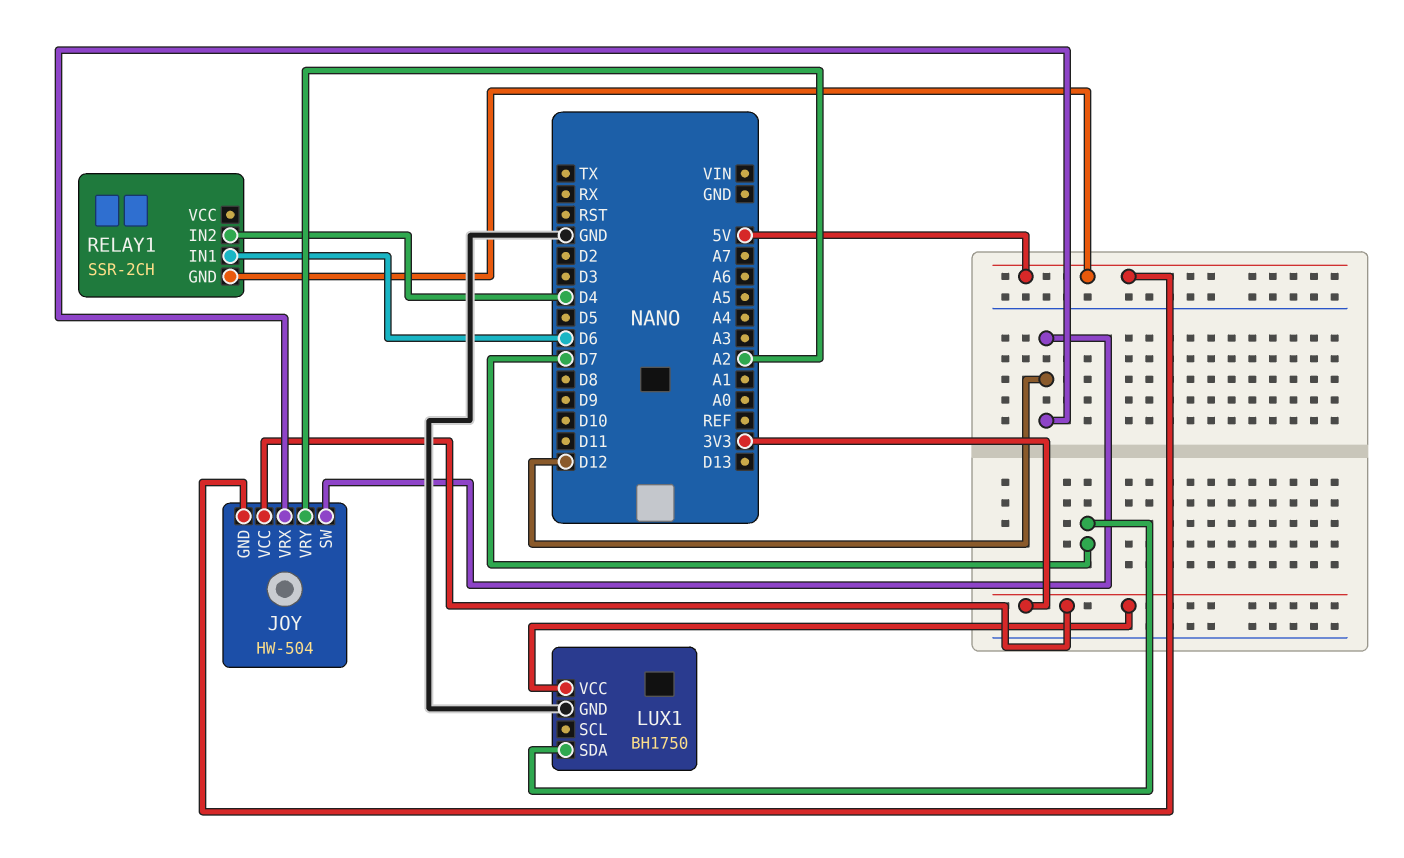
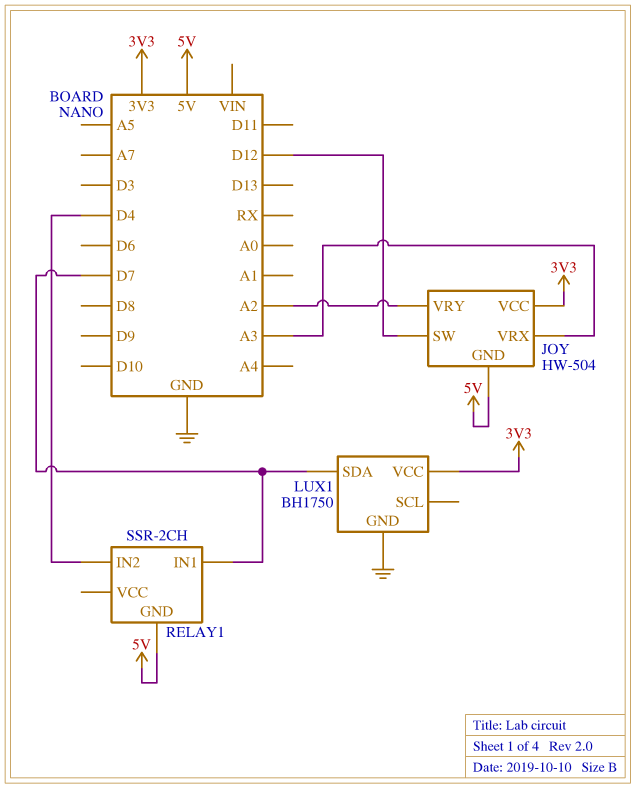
JOY pin VRX: D12 -> A3
RELAY1 pin IN1: D6 -> D7

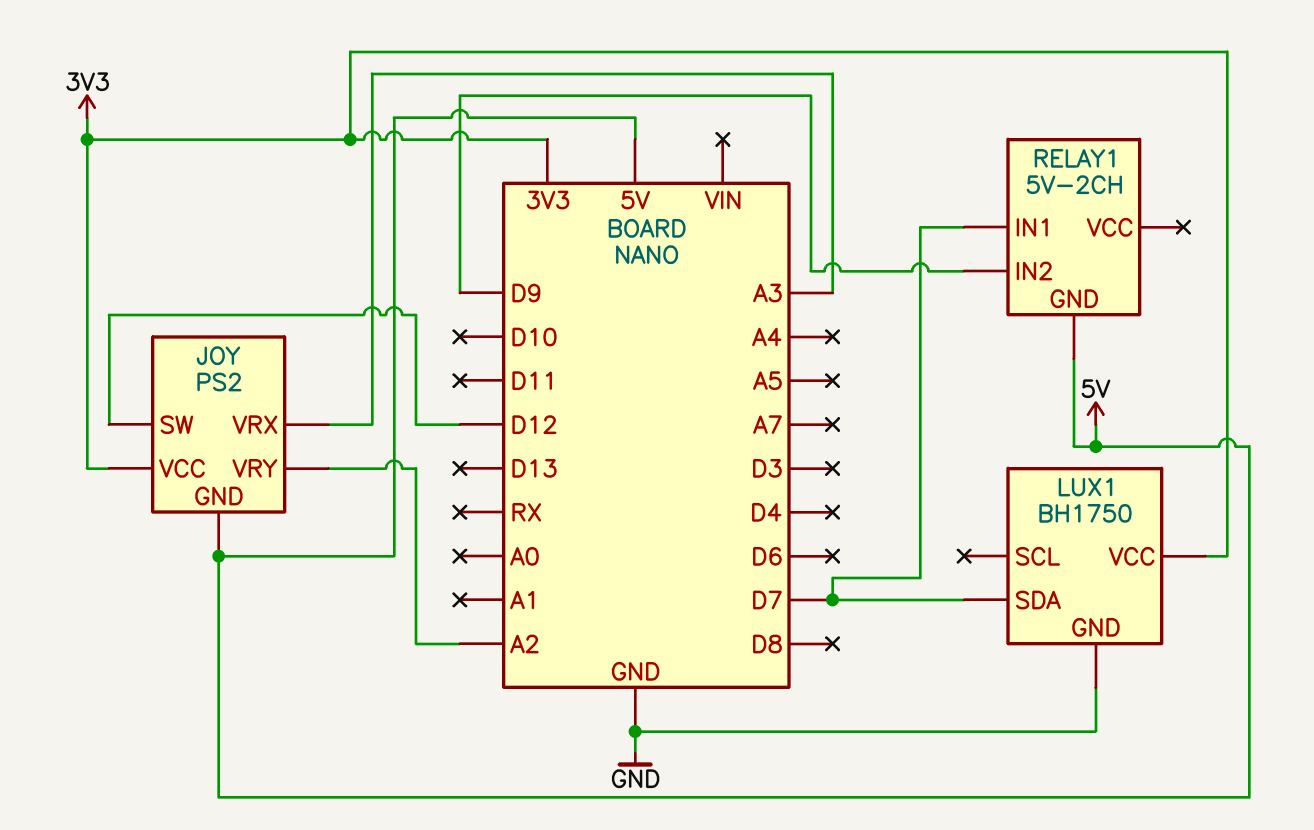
JOY: HW-504 -> PS2
RELAY1: SSR-2CH -> 5V-2CH
RELAY1 pin IN2: D4 -> D9

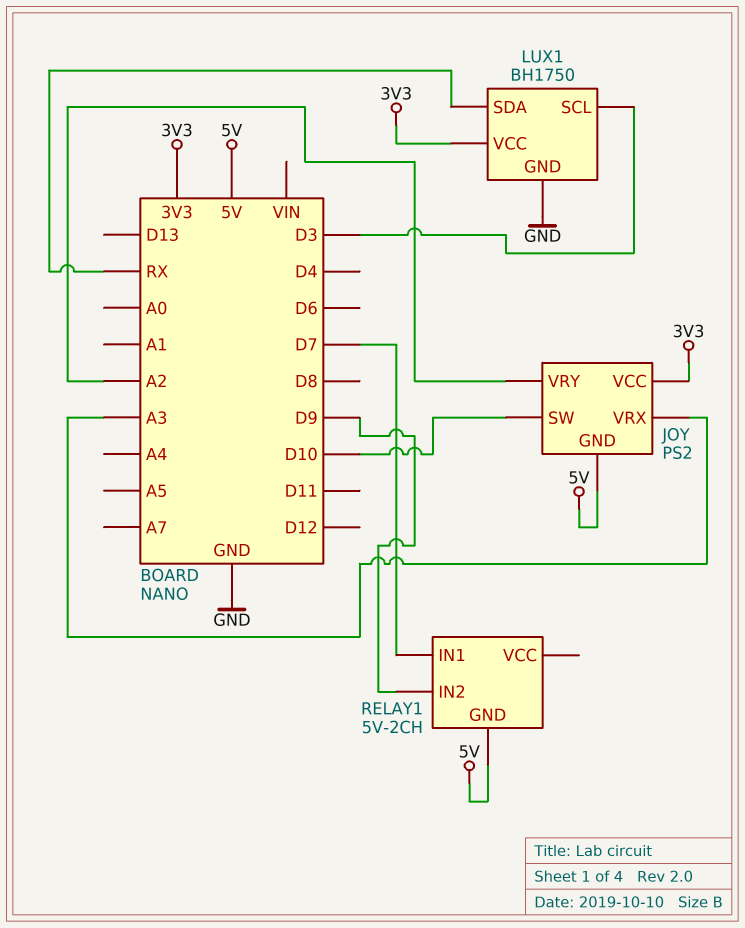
JOY pin SW: D12 -> D10
LUX1 pin SCL: none -> D3
LUX1 pin SDA: D7 -> RX

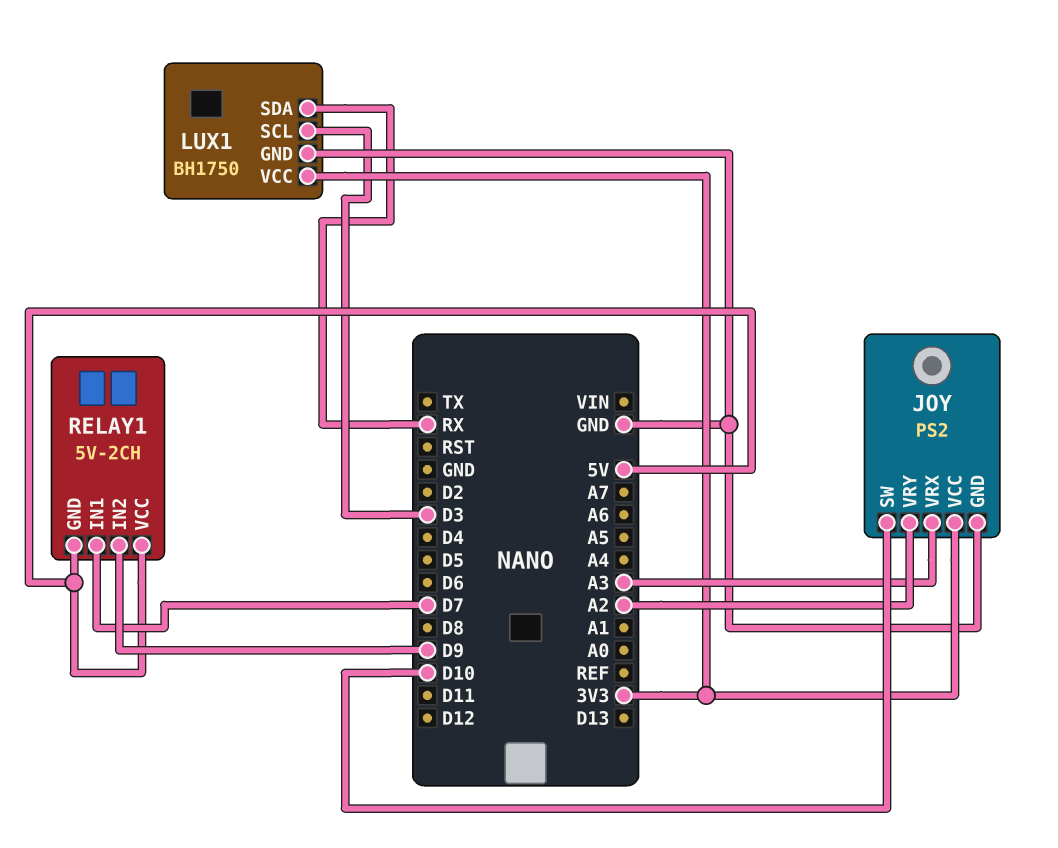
JOY pin GND: 5V -> GND
RELAY1 pin VCC: none -> 5V

